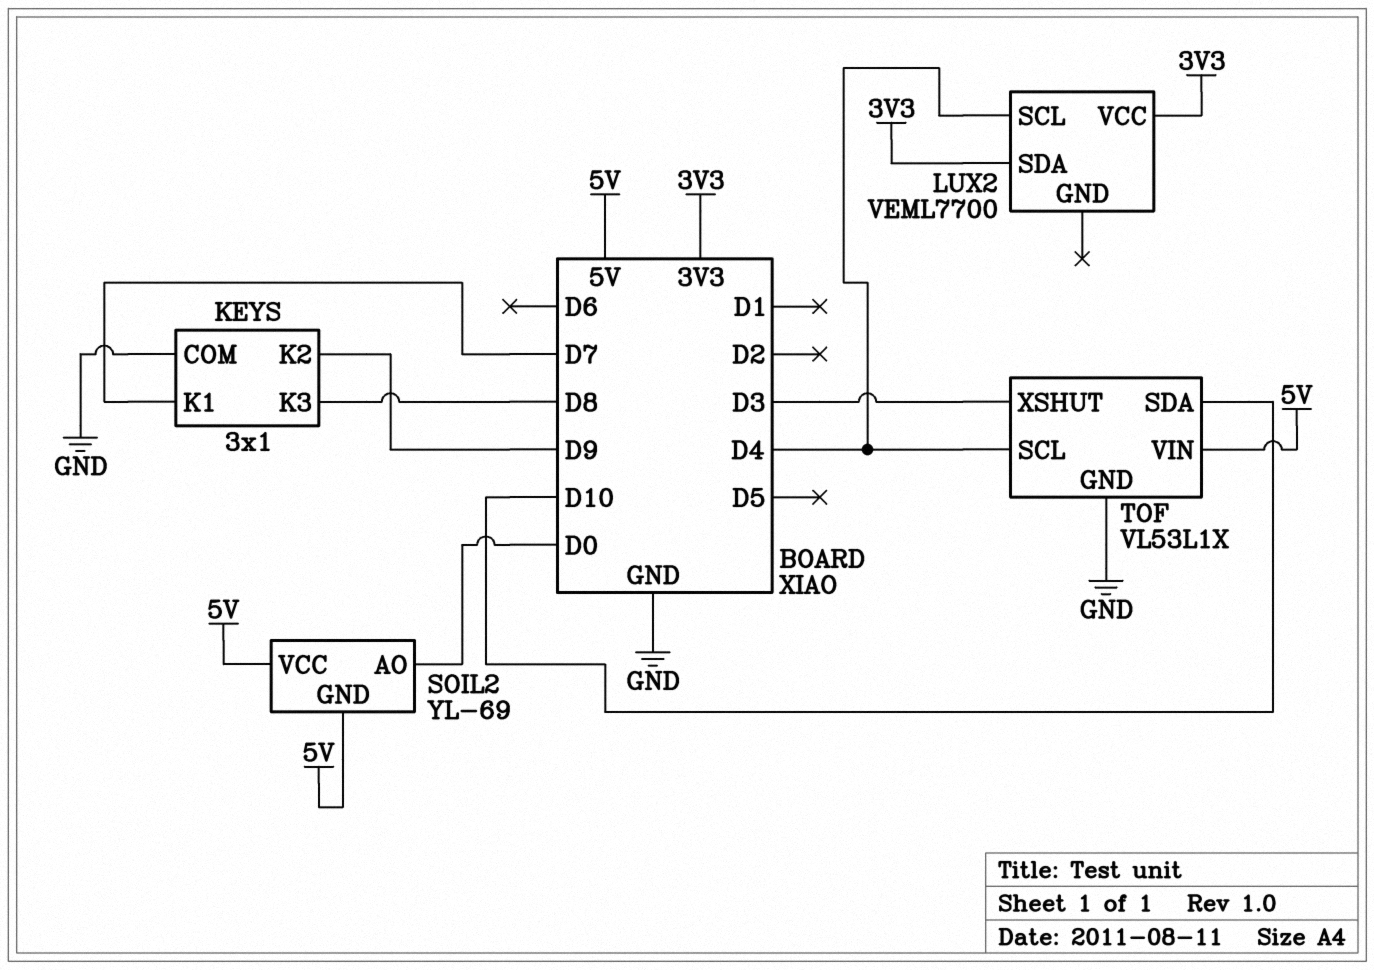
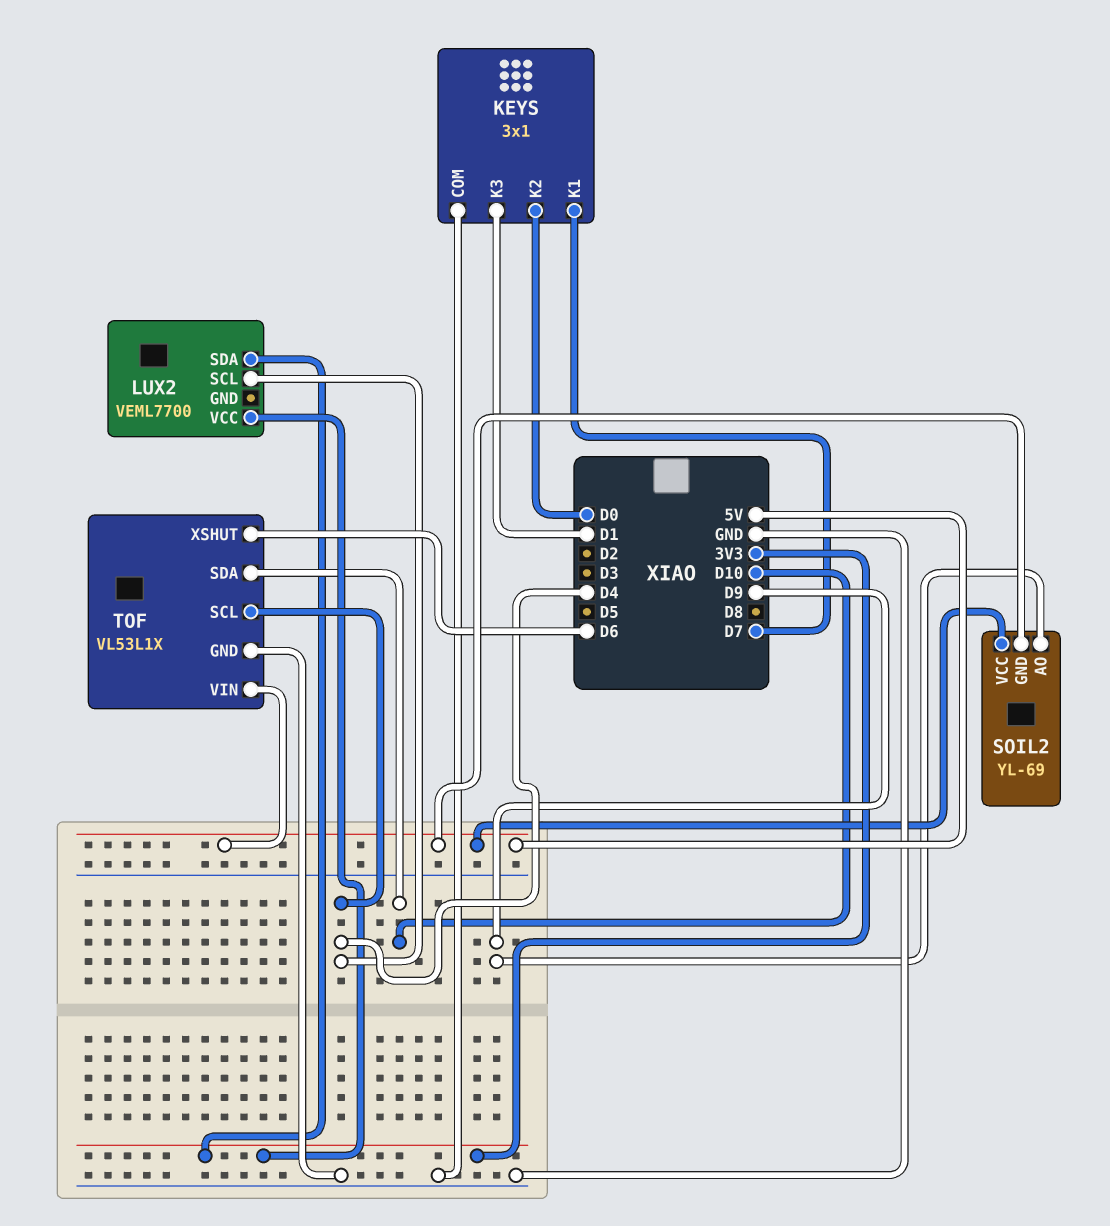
KEYS pin K2: D9 -> D0
KEYS pin K3: D8 -> D1
SOIL2 pin AO: D0 -> D9
TOF pin XSHUT: D3 -> D6

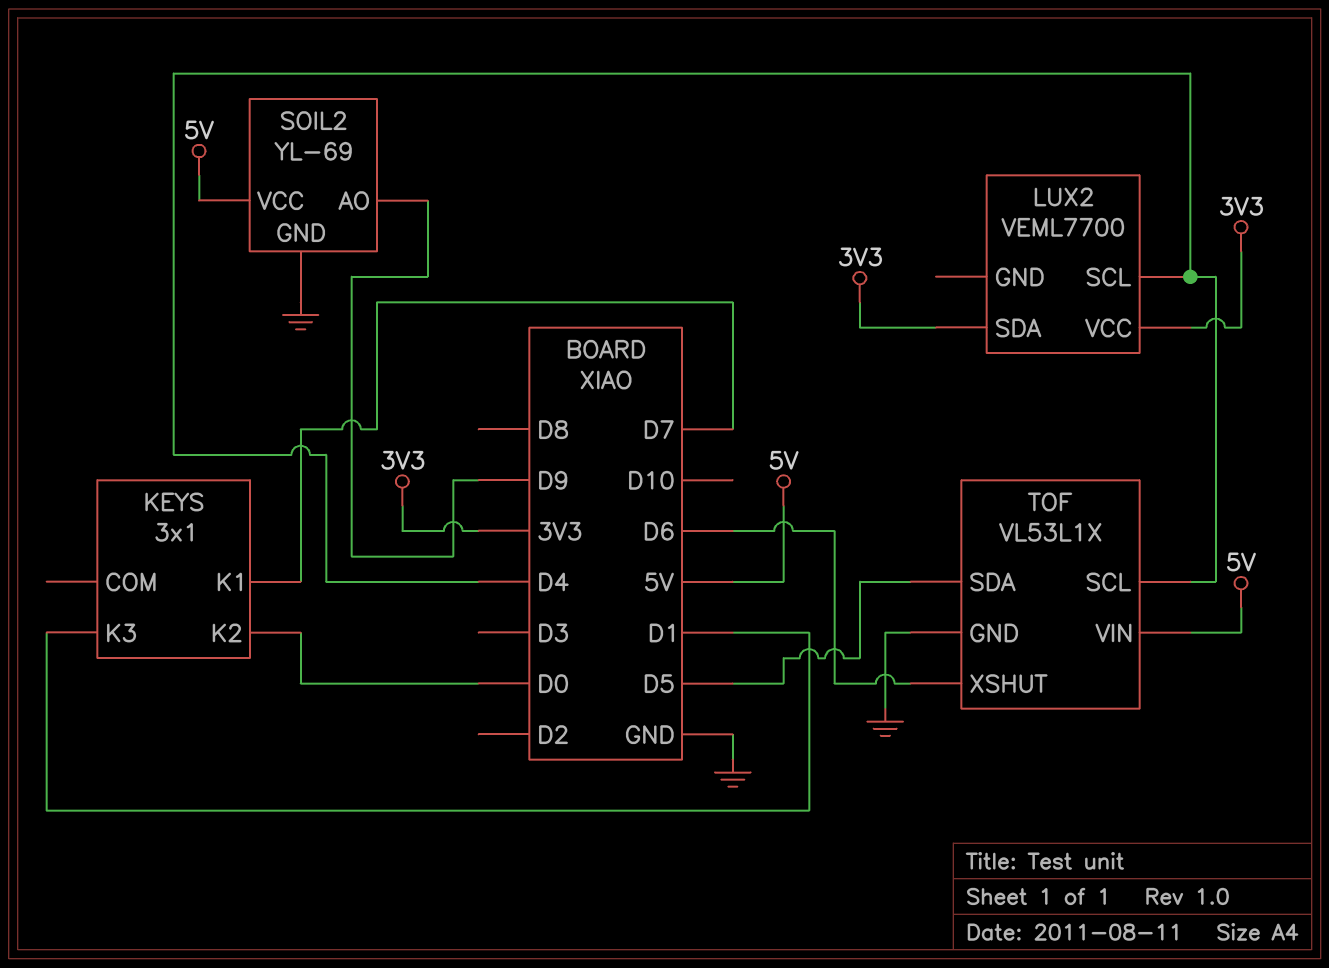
KEYS pin COM: GND -> none
SOIL2 pin GND: 5V -> GND
TOF pin SDA: D10 -> D5

